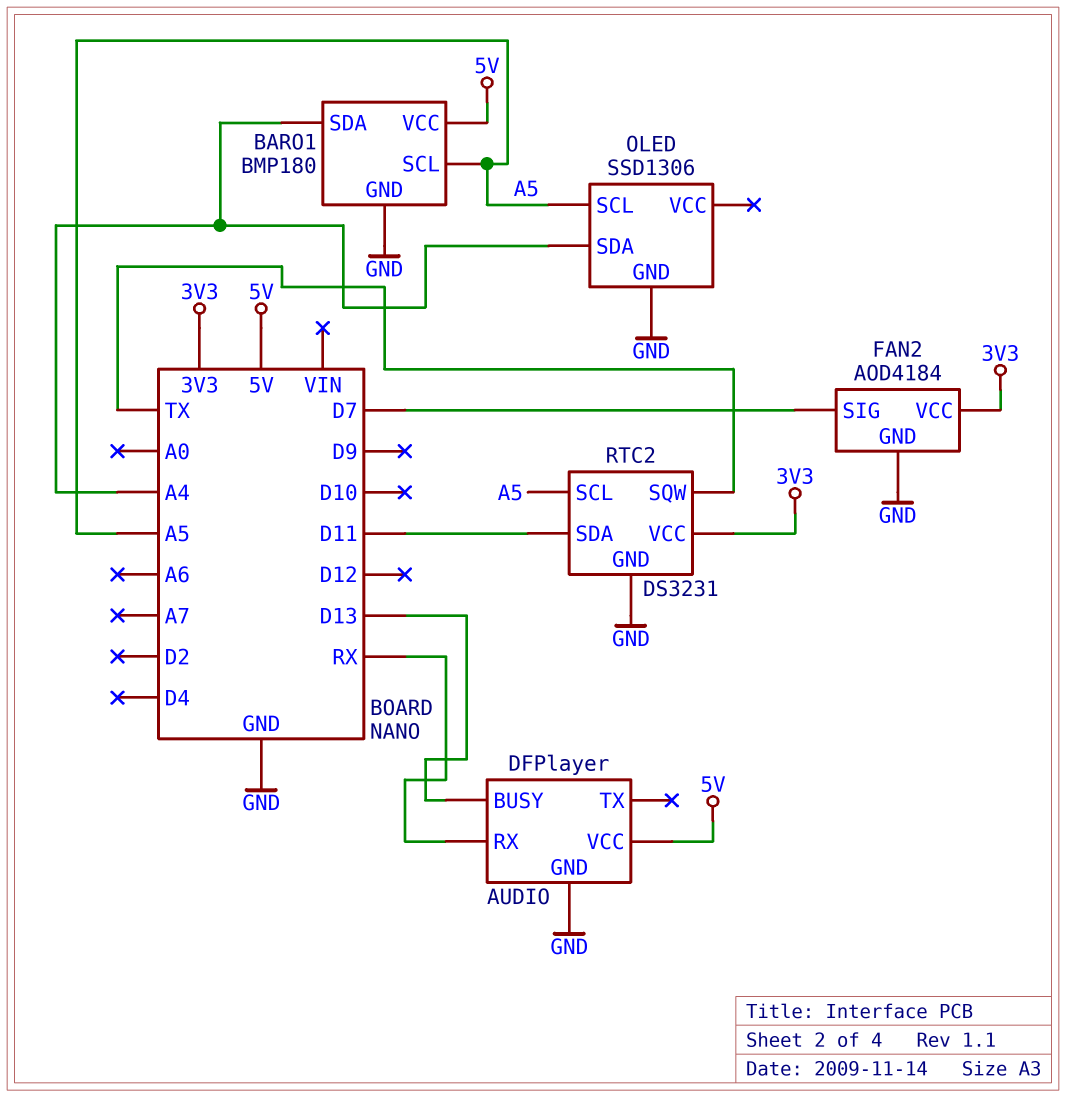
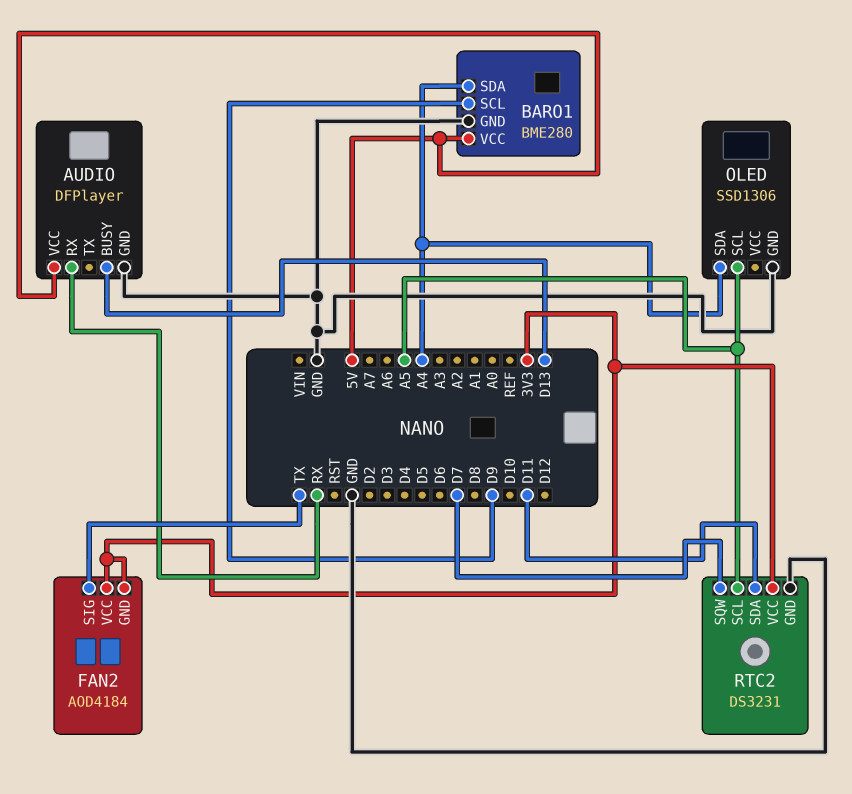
BARO1: BMP180 -> BME280
BARO1 pin SCL: A5 -> D9
FAN2 pin GND: GND -> 3V3
FAN2 pin SIG: D7 -> TX
RTC2 pin SQW: TX -> D7

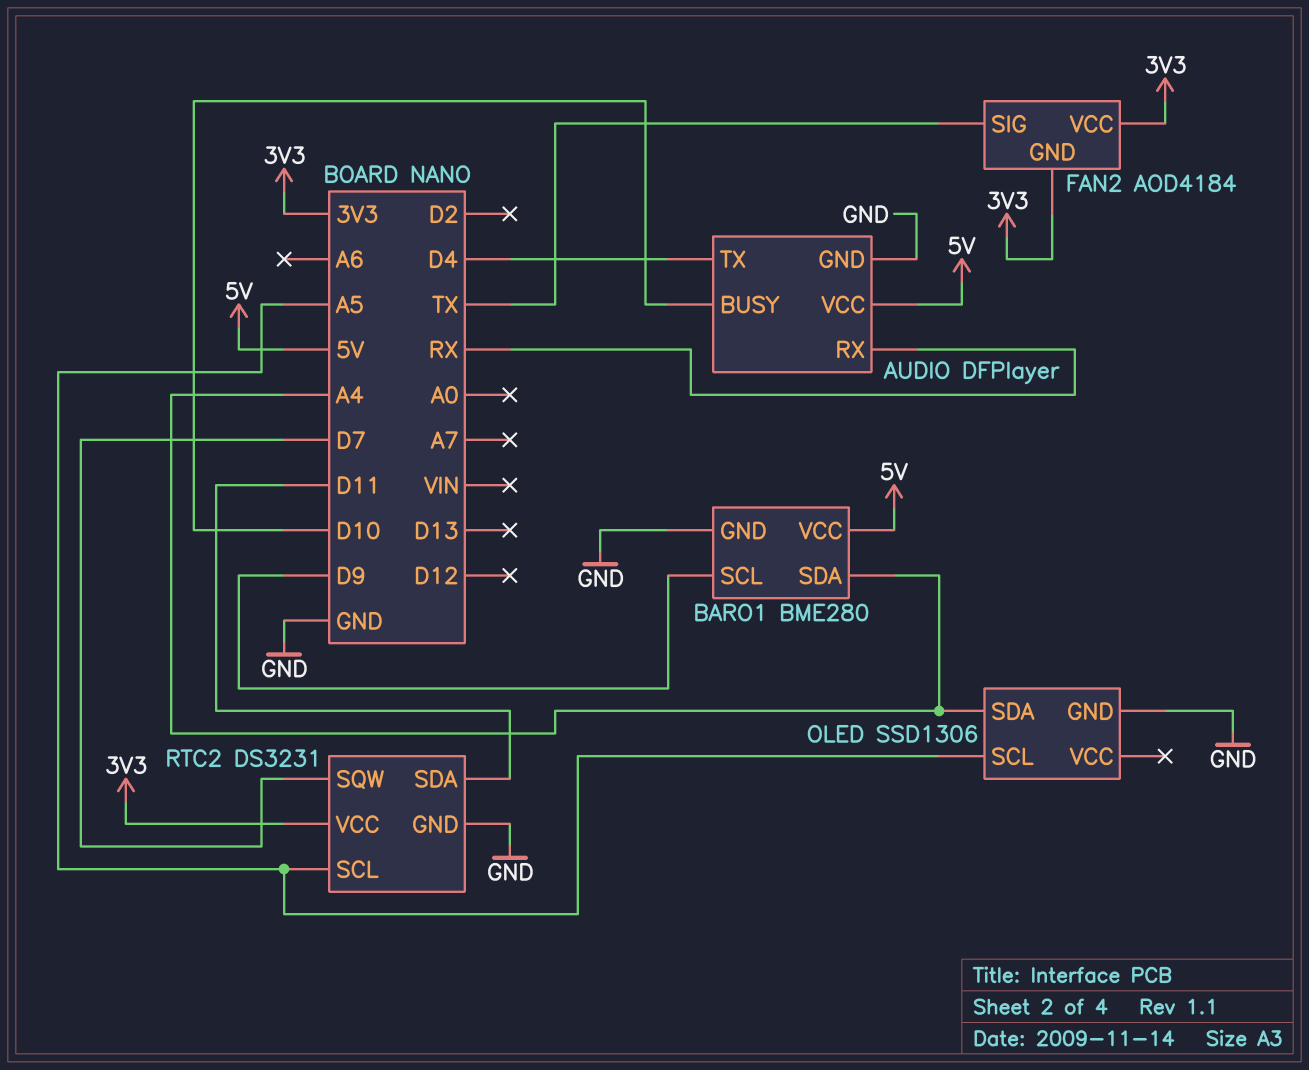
AUDIO pin BUSY: D13 -> D10
AUDIO pin TX: none -> D4

